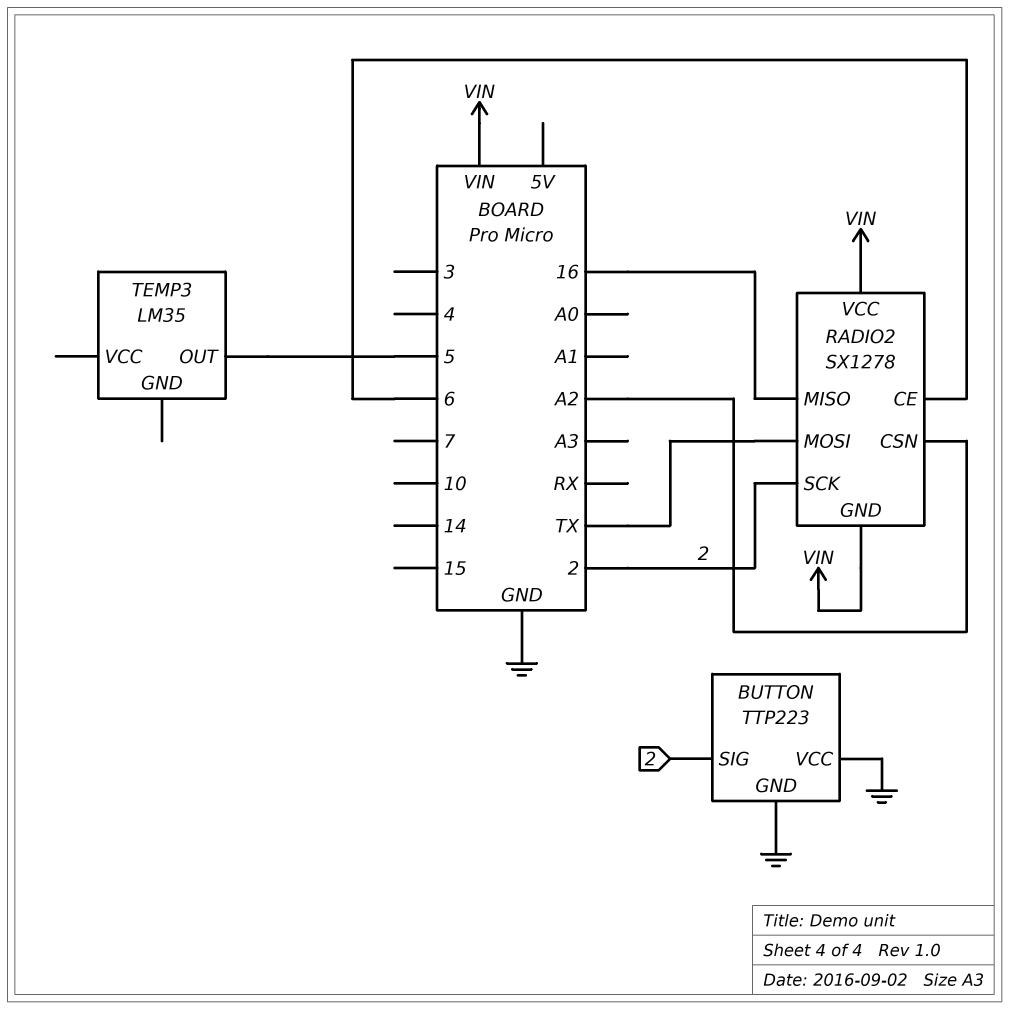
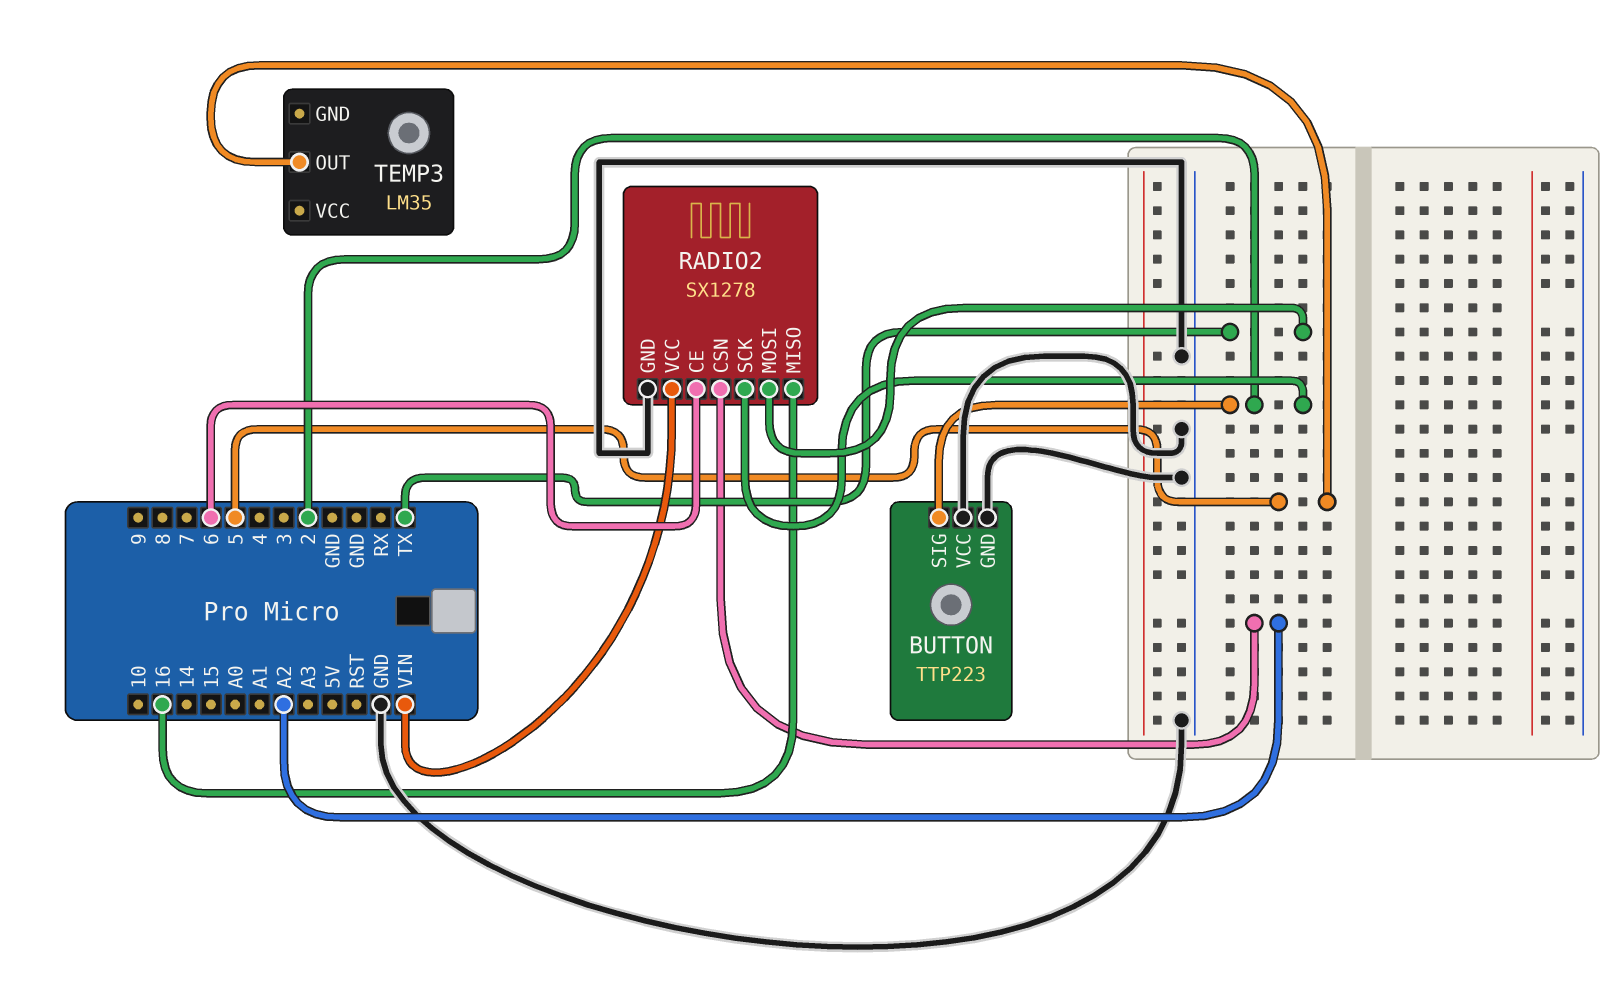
RADIO2 pin GND: VIN -> GND

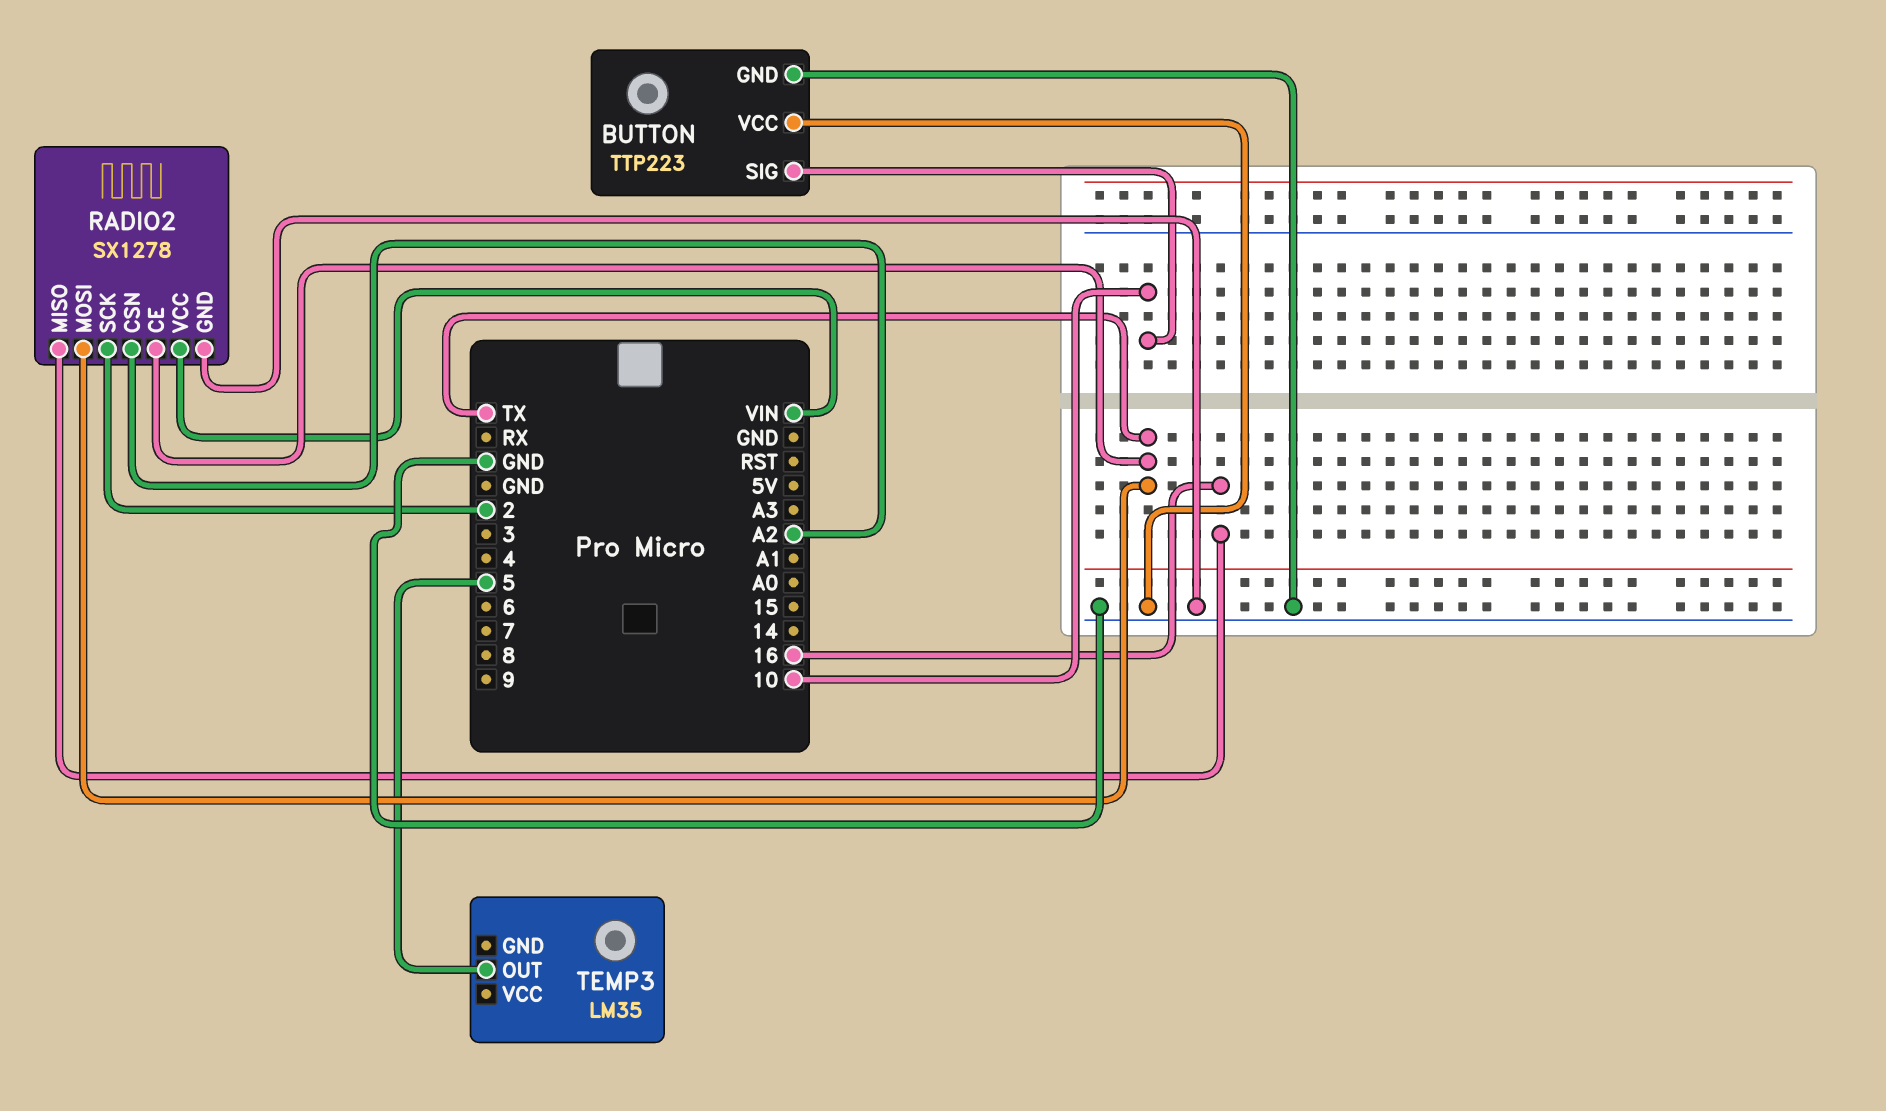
BUTTON pin SIG: 2 -> 10
RADIO2 pin CE: 6 -> TX

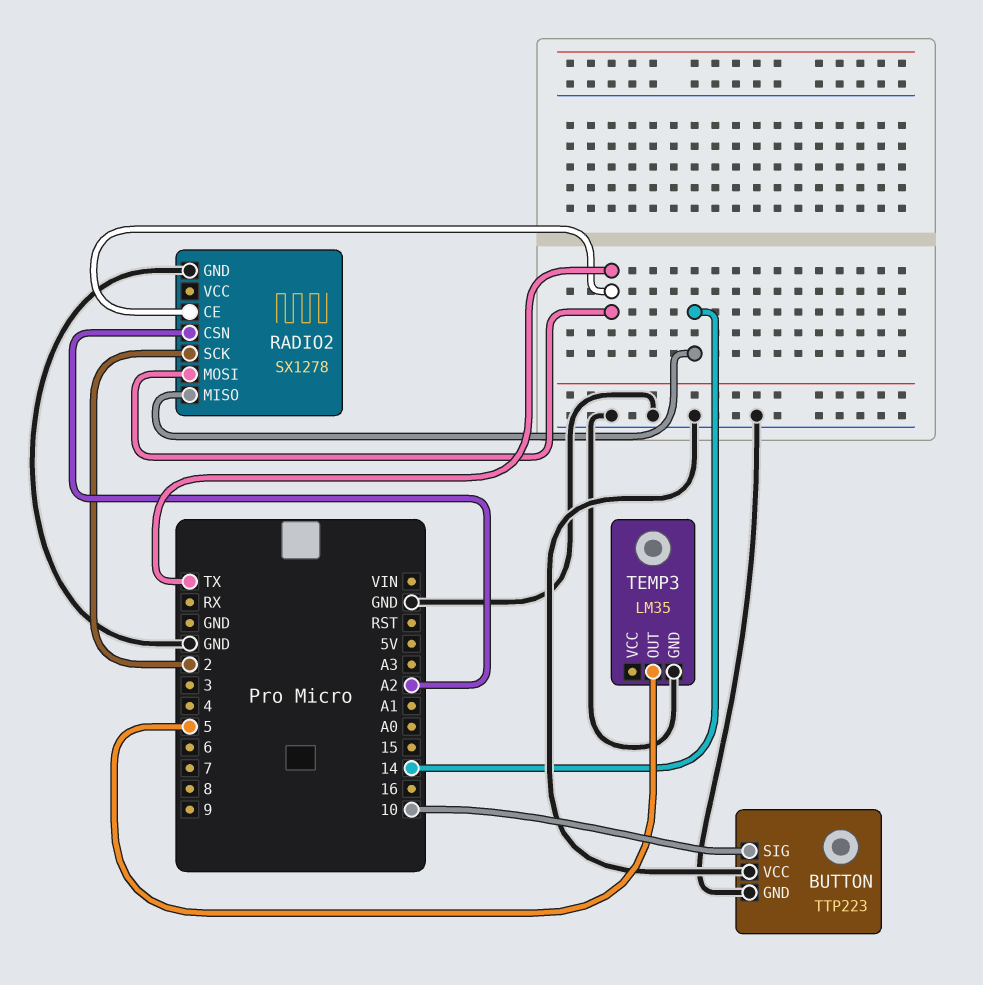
RADIO2 pin MISO: 16 -> 14
RADIO2 pin VCC: VIN -> none
TEMP3 pin GND: none -> GND

